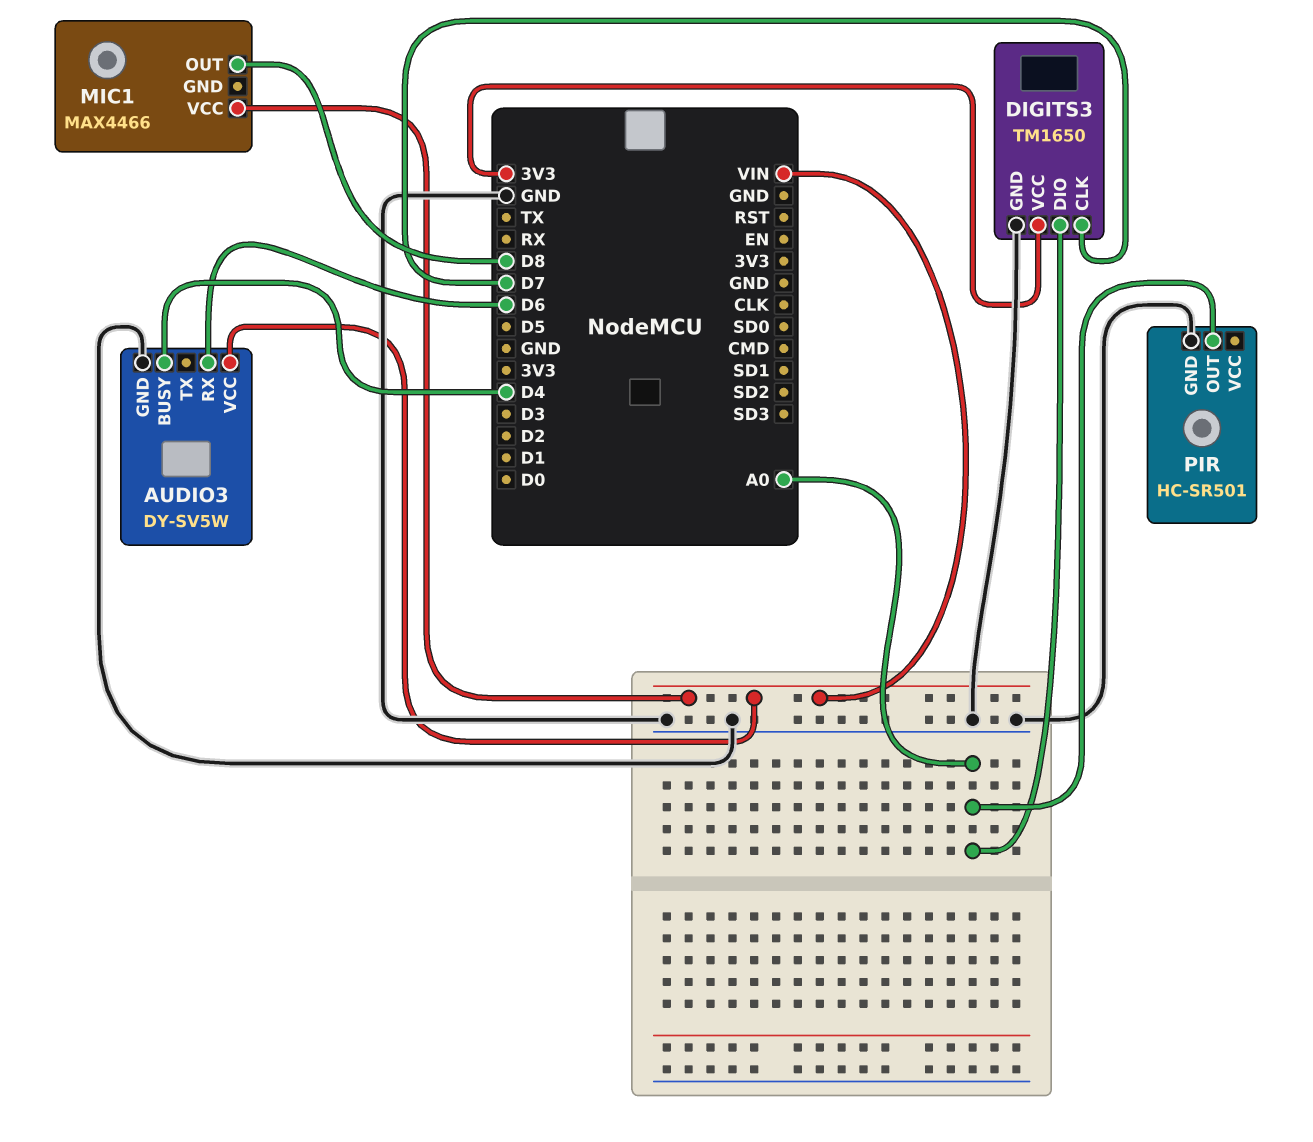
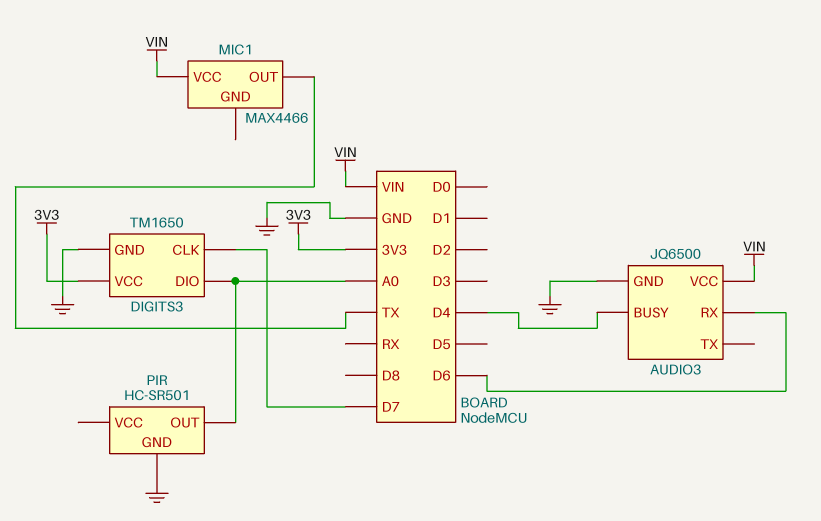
AUDIO3: DY-SV5W -> JQ6500
MIC1 pin OUT: D8 -> TX

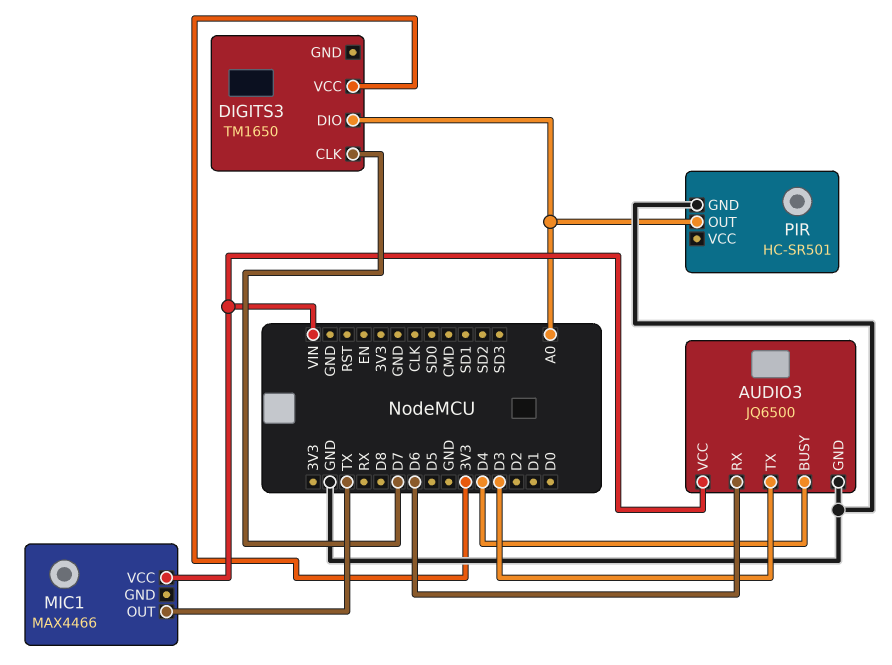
AUDIO3 pin TX: none -> D3
DIGITS3 pin GND: GND -> none

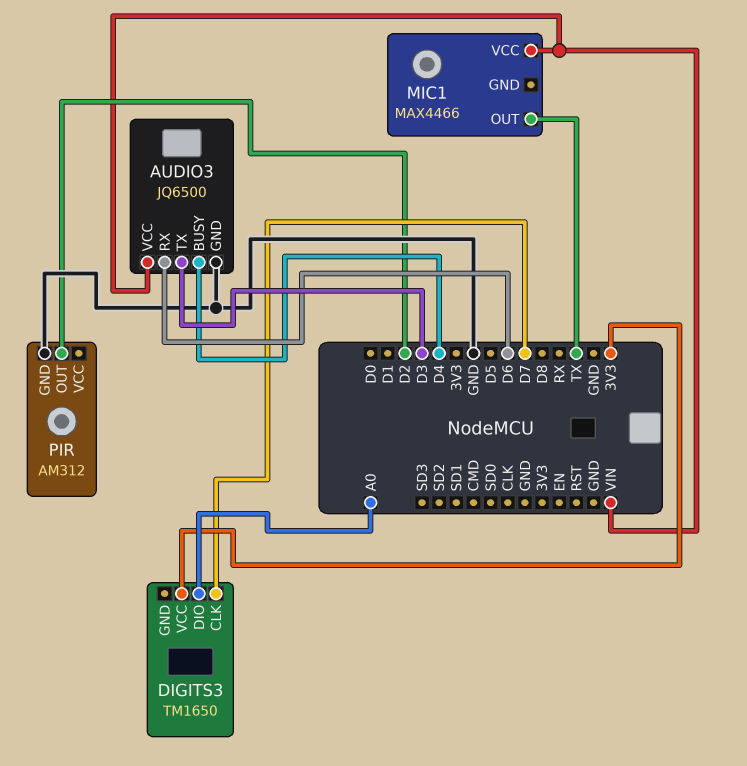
PIR: HC-SR501 -> AM312
PIR pin OUT: A0 -> D2

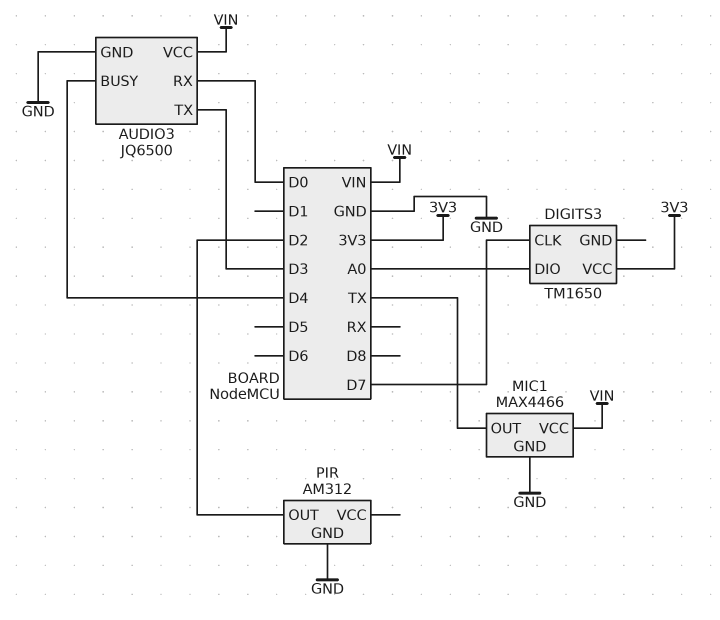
AUDIO3 pin RX: D6 -> D0
MIC1 pin GND: none -> GND

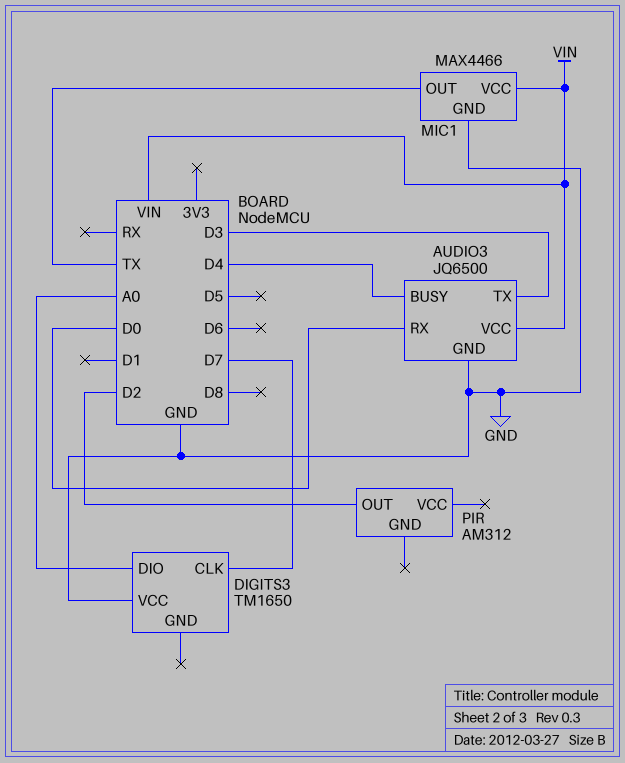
DIGITS3 pin VCC: 3V3 -> GND
PIR pin GND: GND -> none

